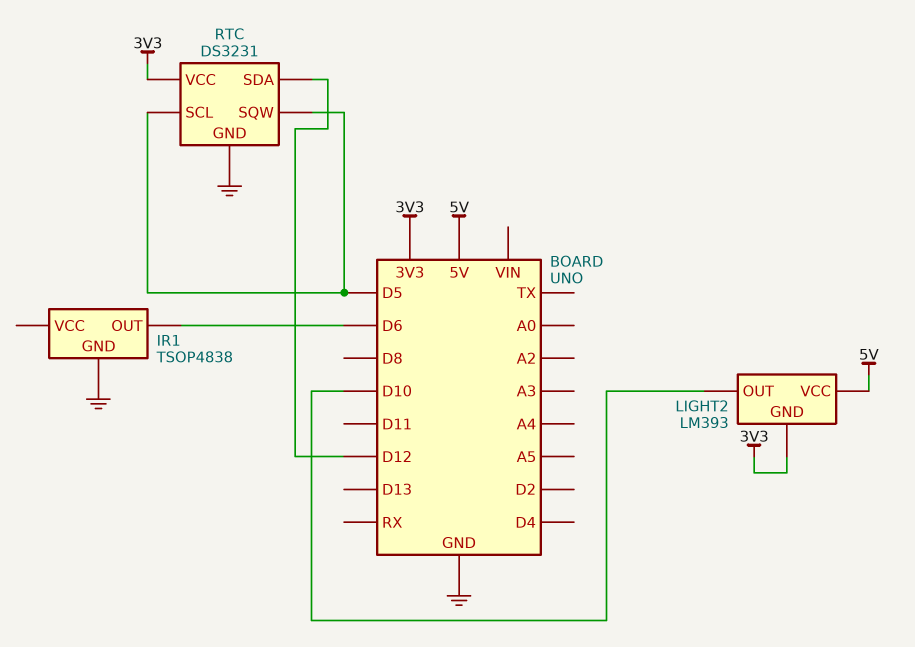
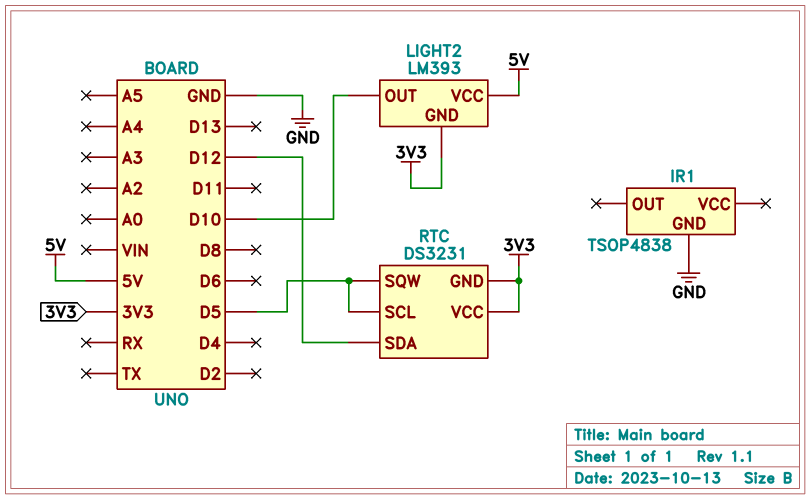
IR1 pin OUT: D6 -> none
RTC pin GND: GND -> 3V3

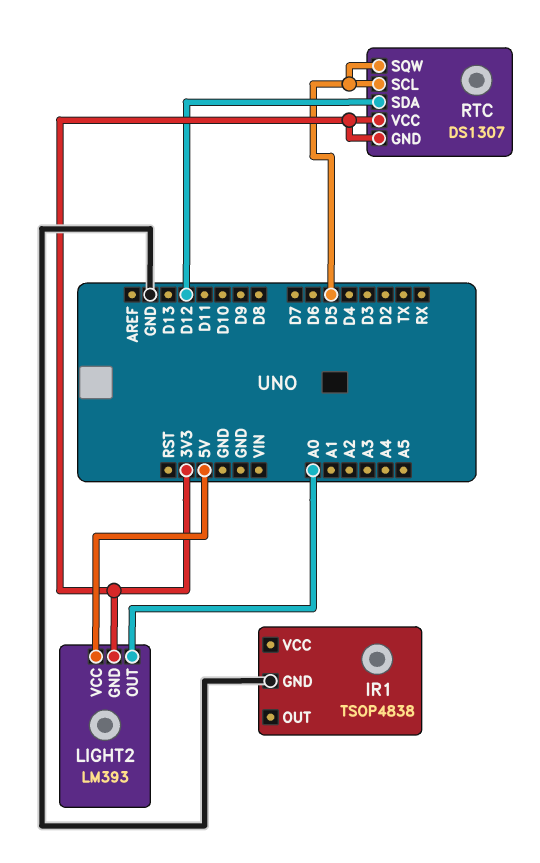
LIGHT2 pin OUT: D10 -> A0
RTC: DS3231 -> DS1307

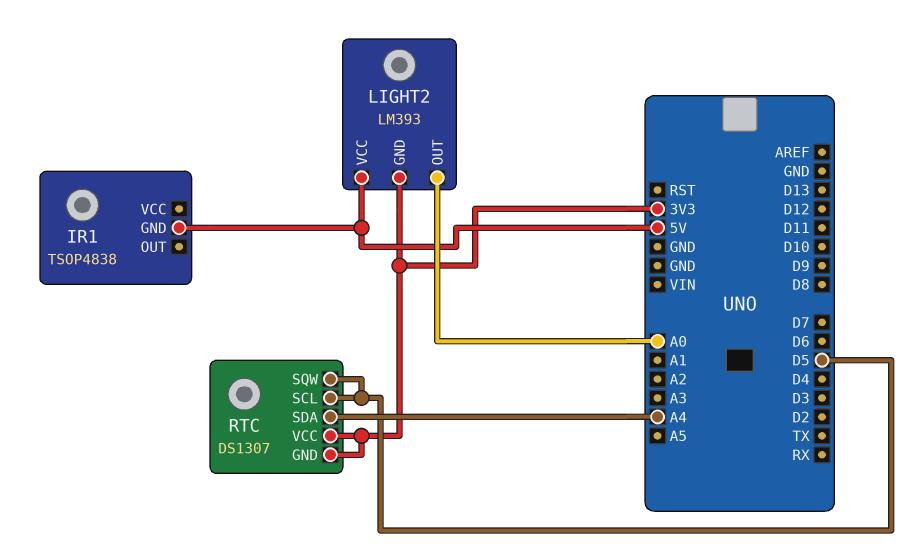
IR1 pin GND: GND -> 5V
RTC pin SDA: D12 -> A4

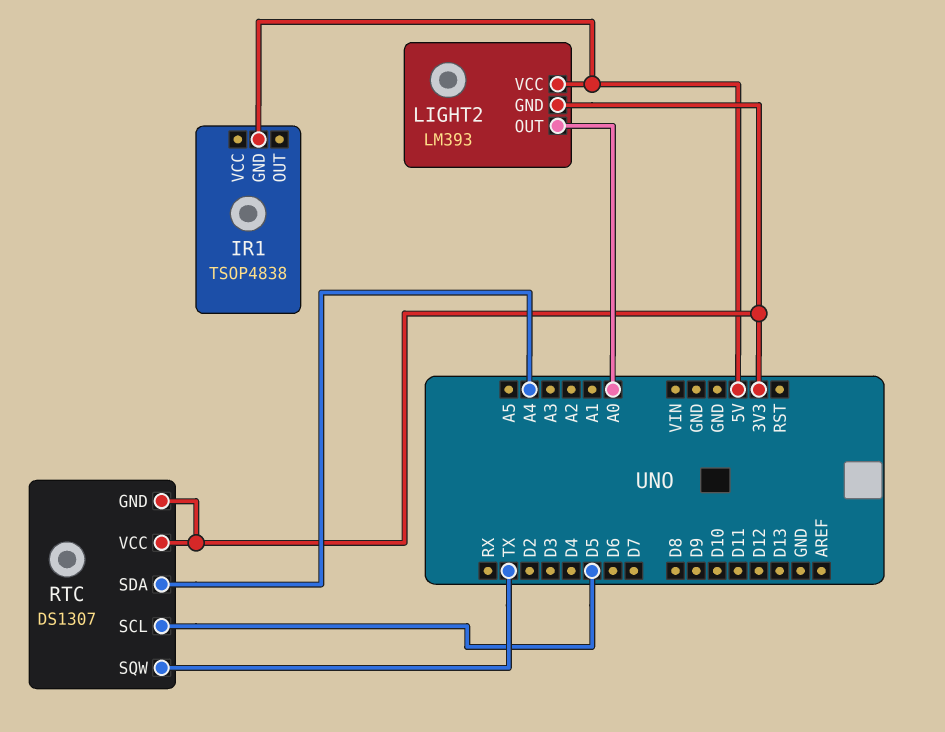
RTC pin SQW: D5 -> TX

